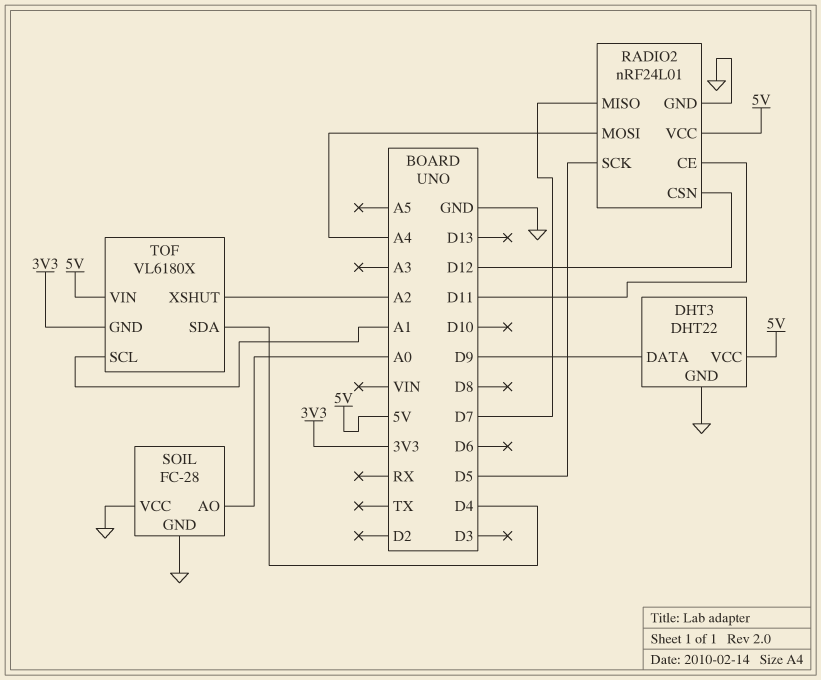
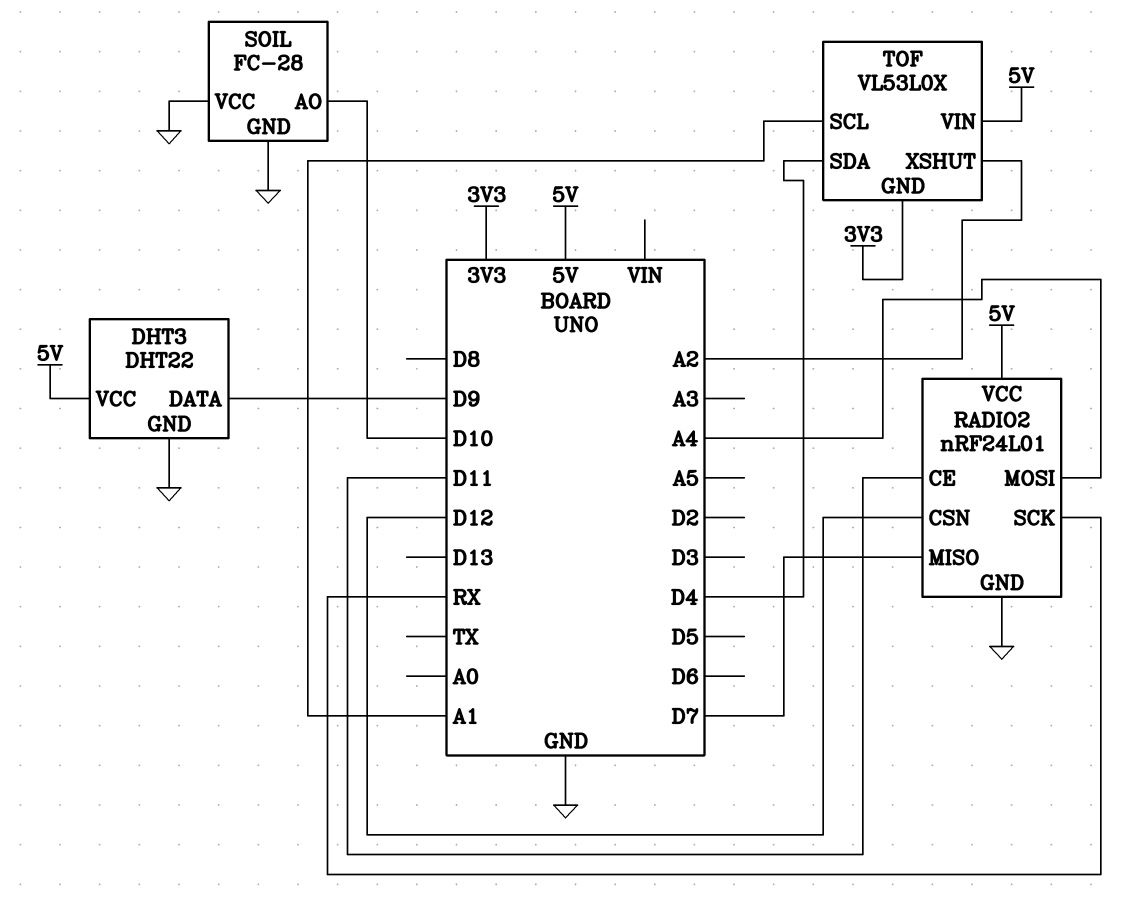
RADIO2 pin SCK: D5 -> RX
SOIL pin AO: A0 -> D10
TOF: VL6180X -> VL53L0X

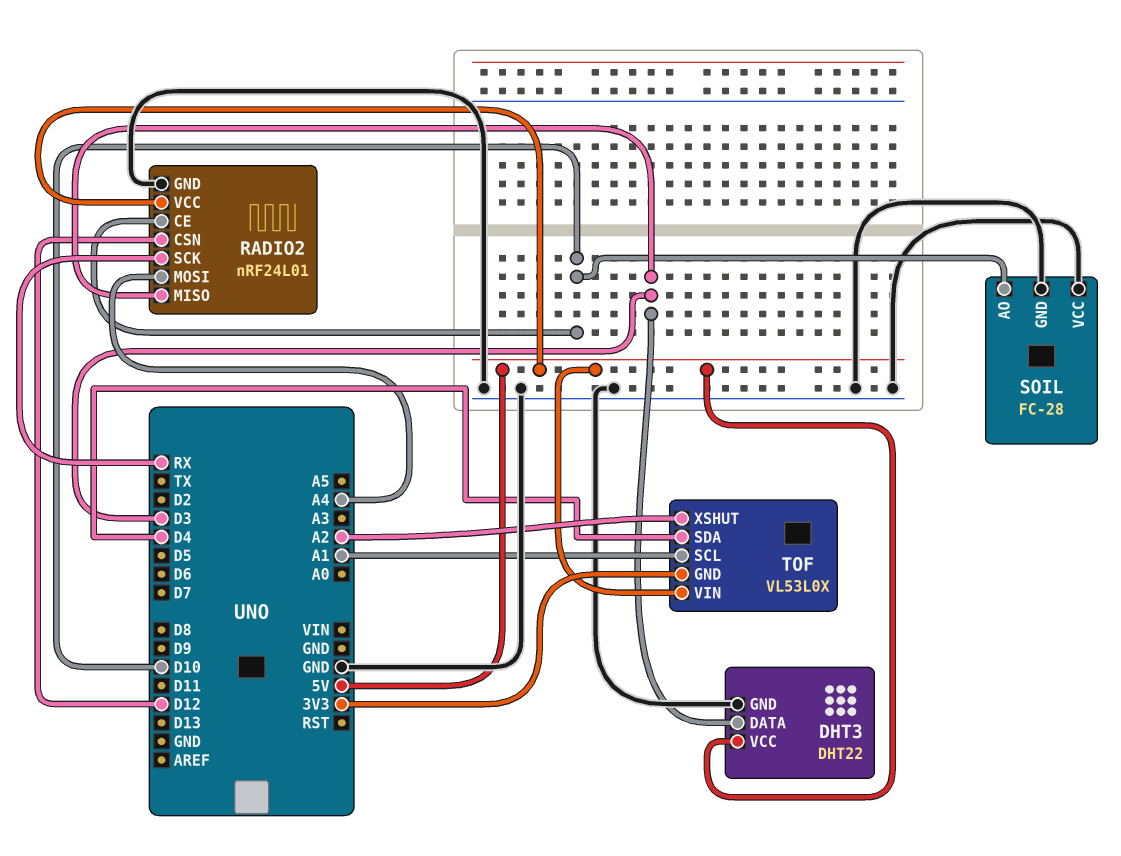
DHT3 pin DATA: D9 -> D3
RADIO2 pin CE: D11 -> D10
RADIO2 pin MISO: D7 -> D3

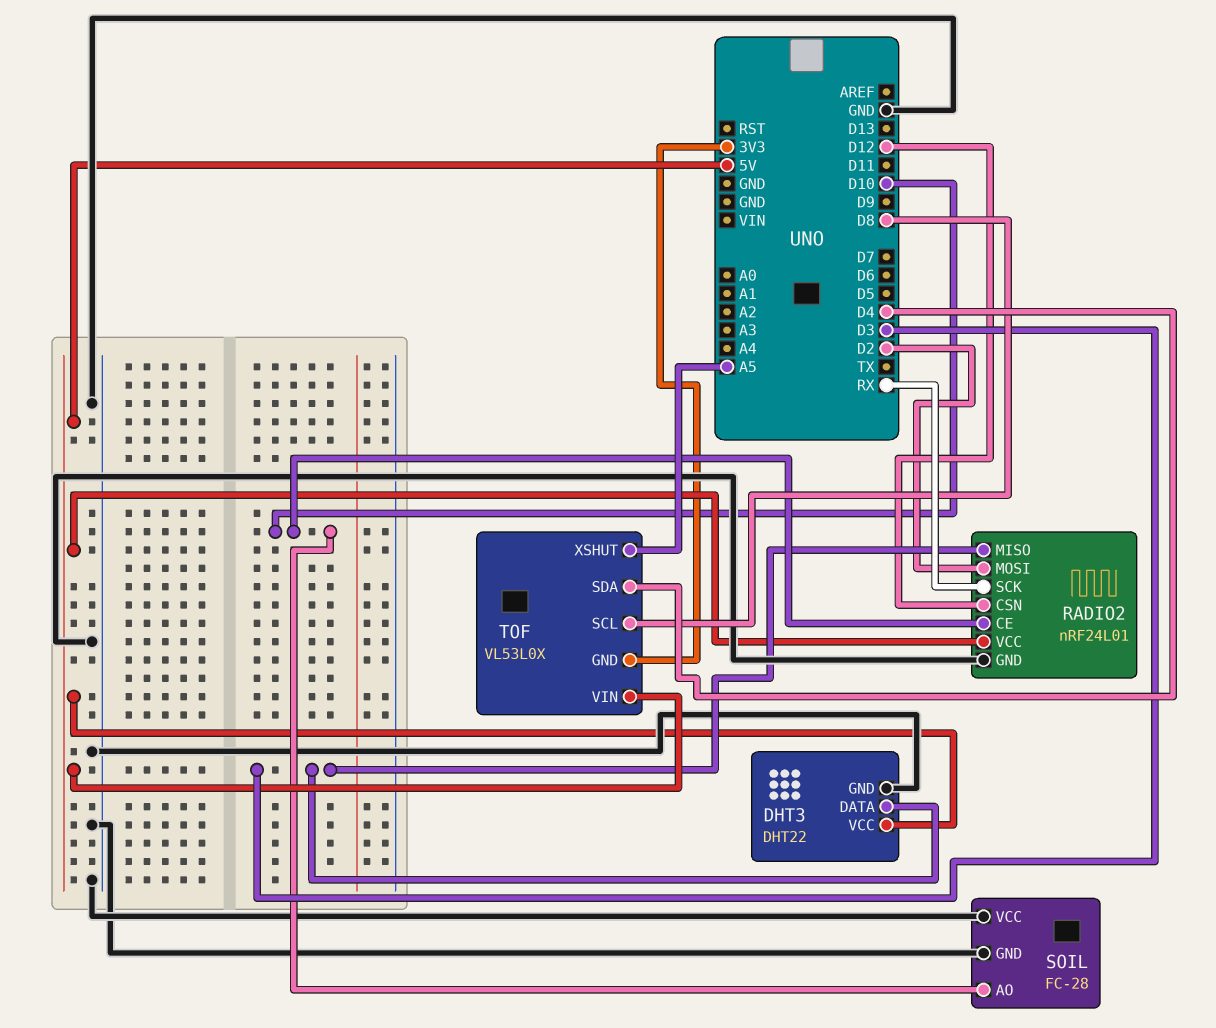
RADIO2 pin MOSI: A4 -> D2
TOF pin SCL: A1 -> D8
TOF pin XSHUT: A2 -> A5

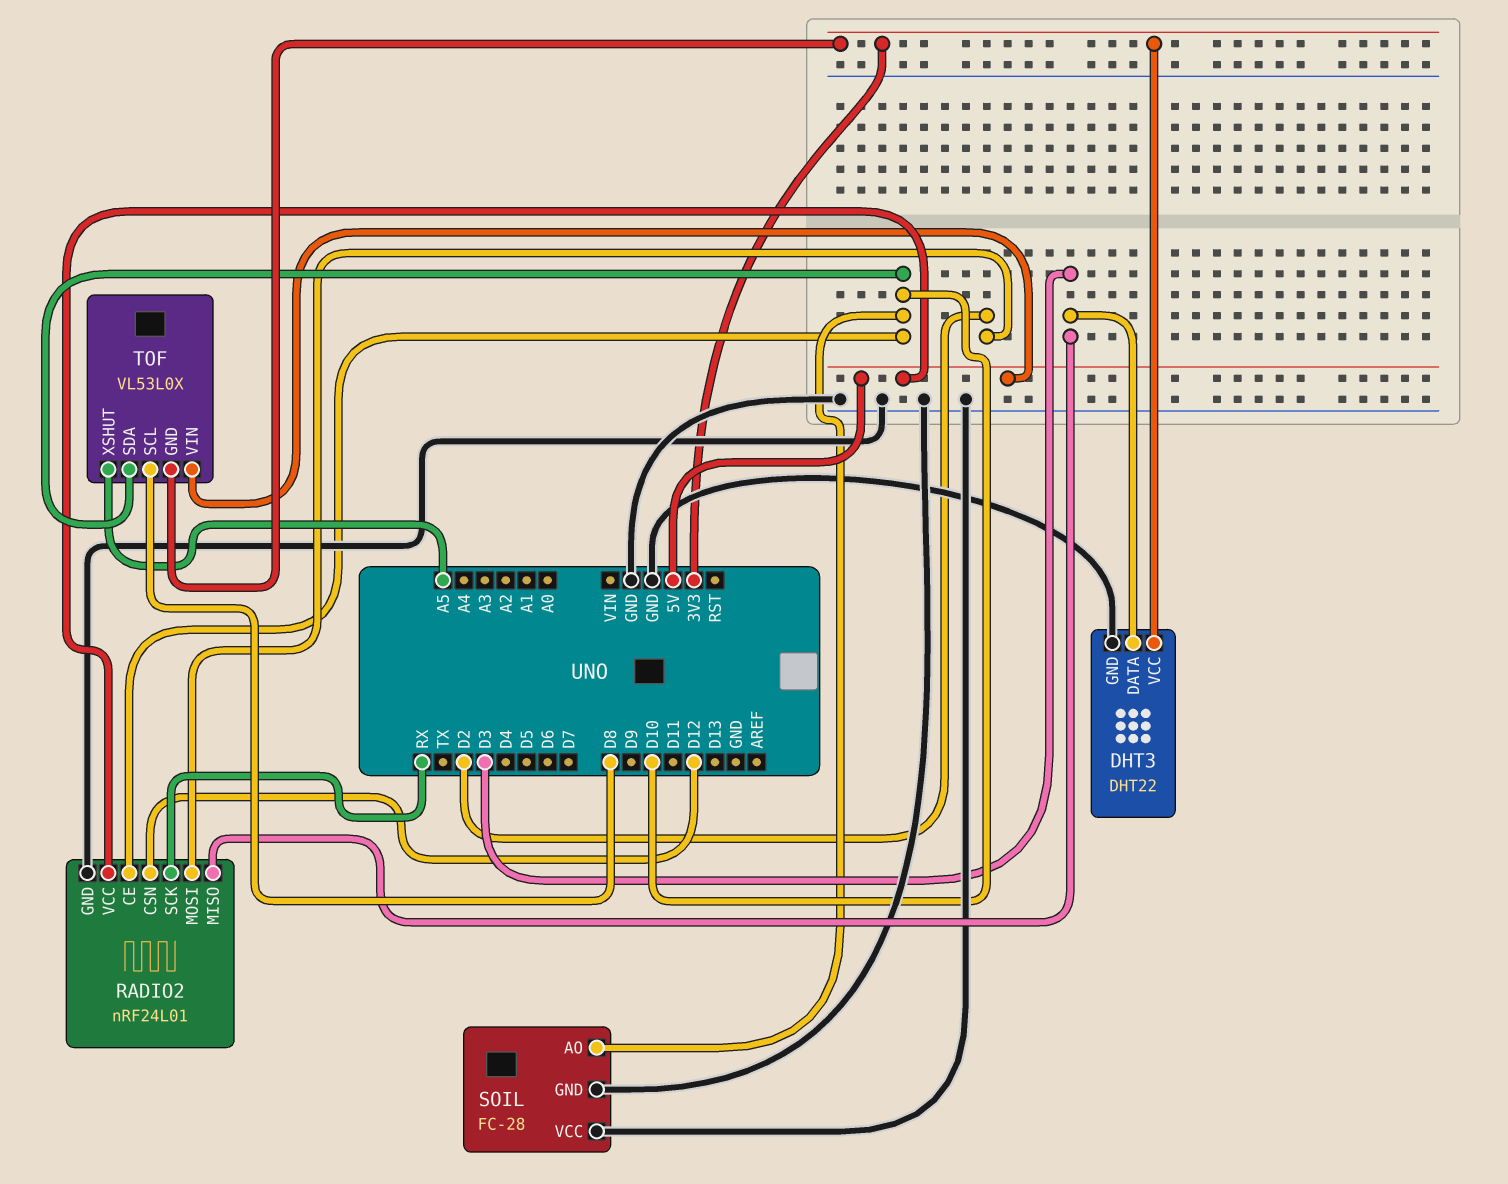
DHT3 pin VCC: 5V -> 3V3
TOF pin SDA: D4 -> D10

